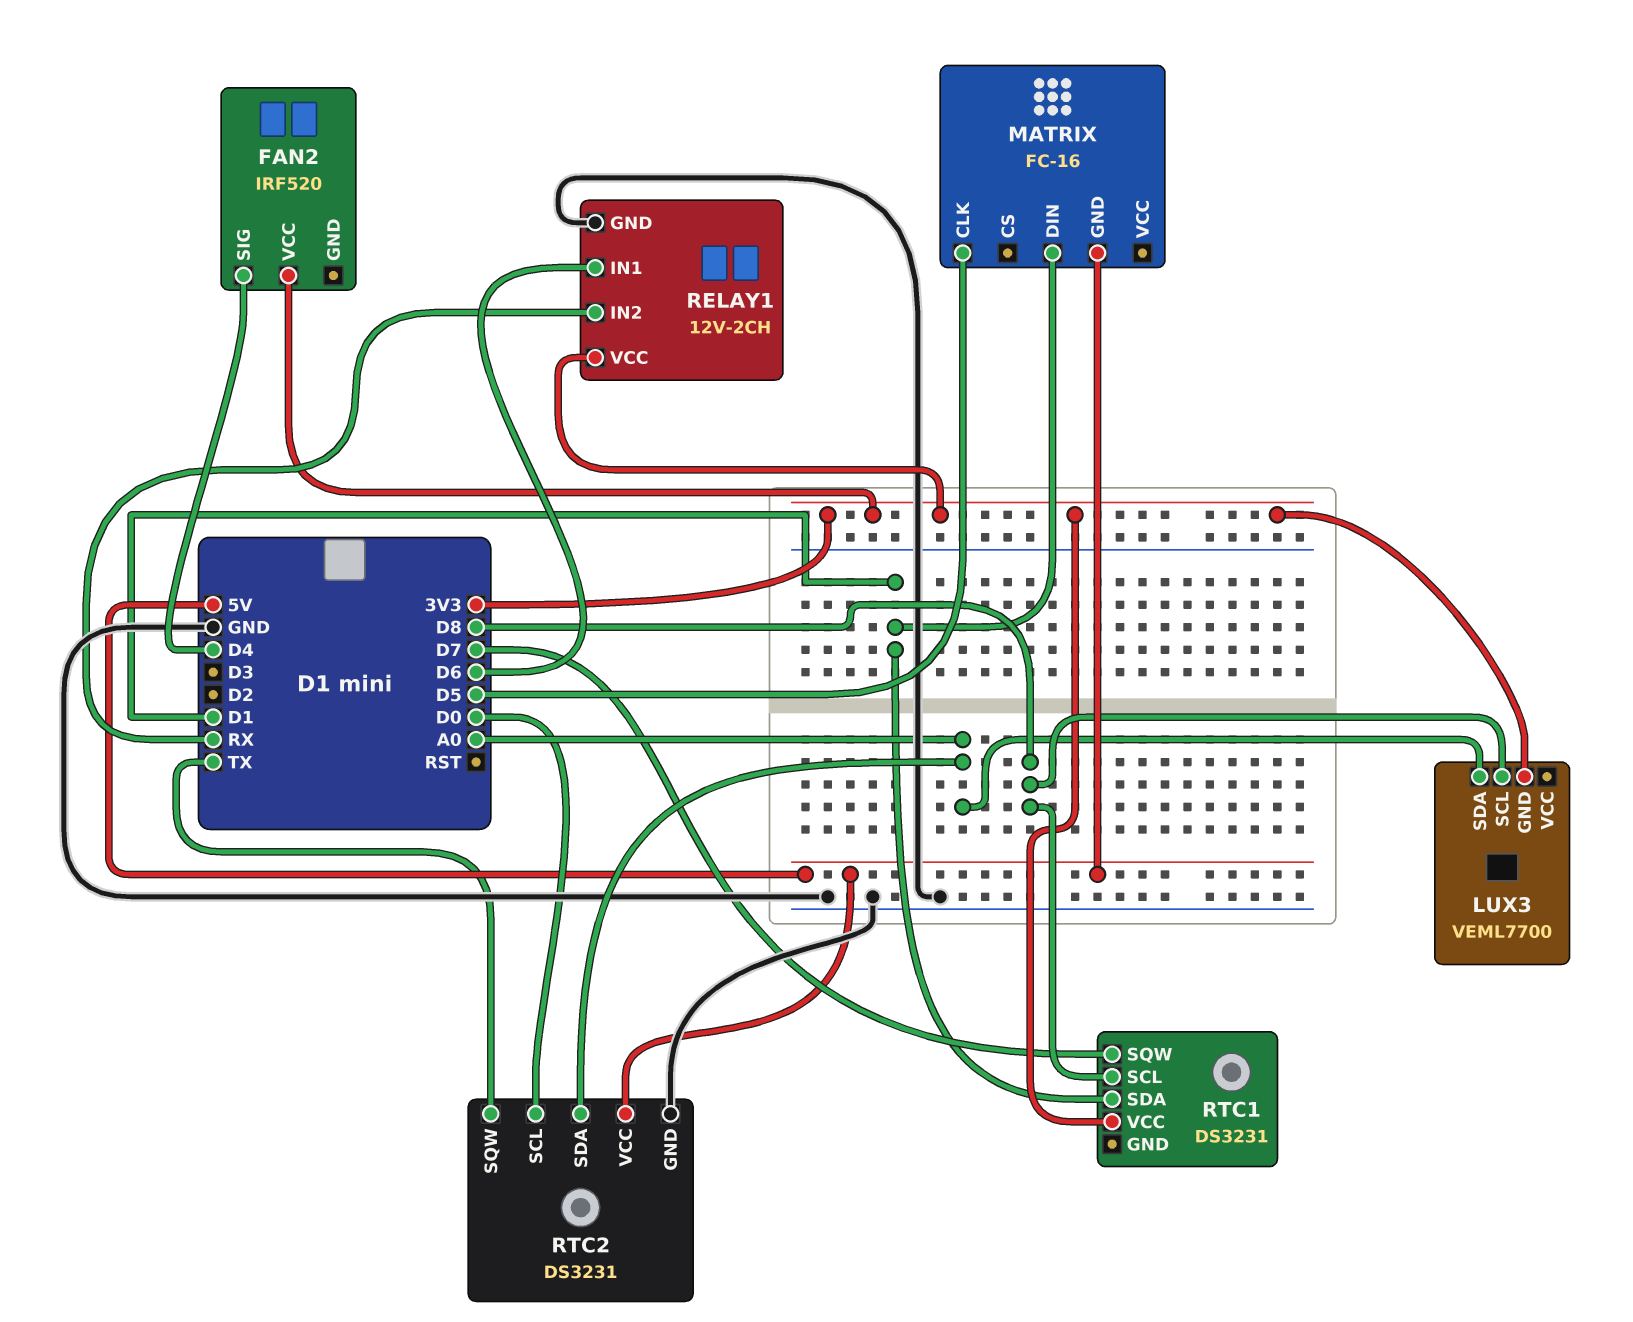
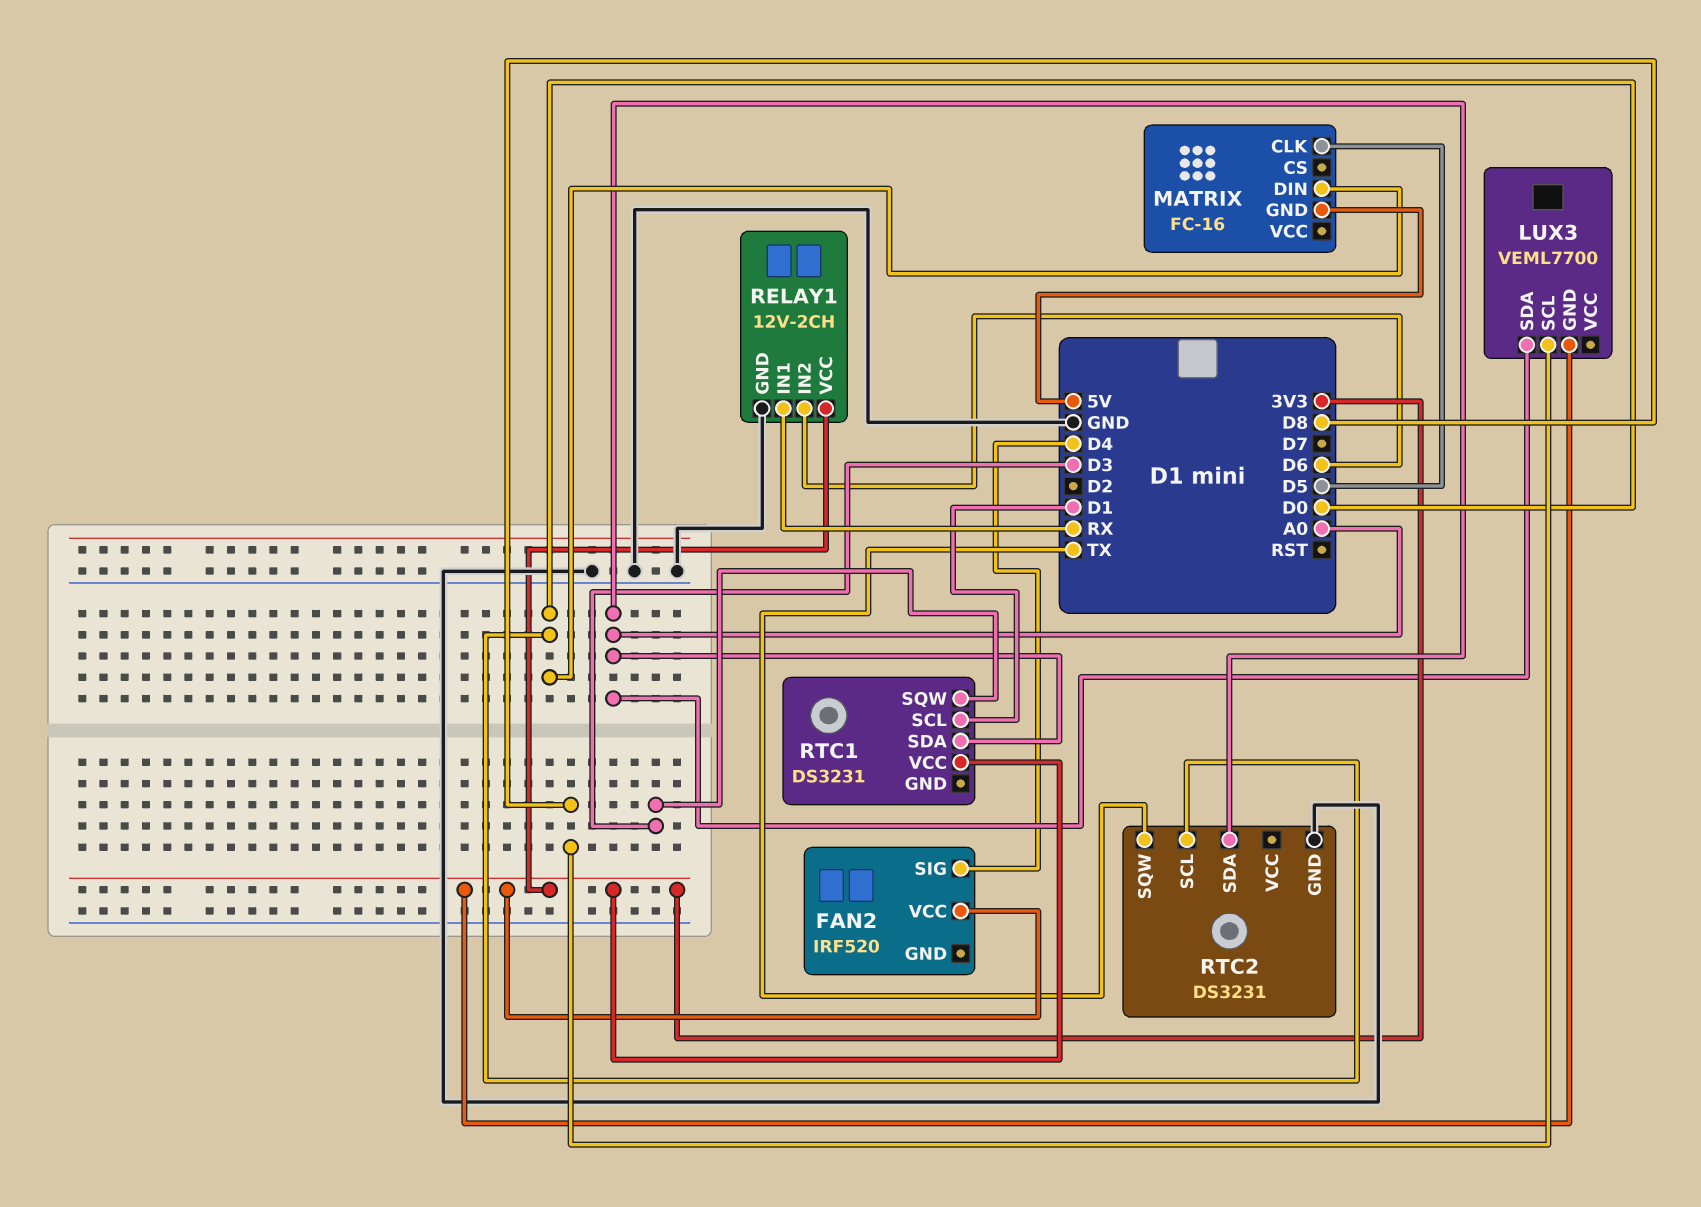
MATRIX pin DIN: D1 -> D0
RELAY1 pin IN1: D6 -> RX
RELAY1 pin IN2: RX -> D6
RTC1 pin SCL: D8 -> D1
RTC1 pin SDA: D1 -> A0
RTC1 pin SQW: D7 -> D3
RTC2 pin VCC: 5V -> none

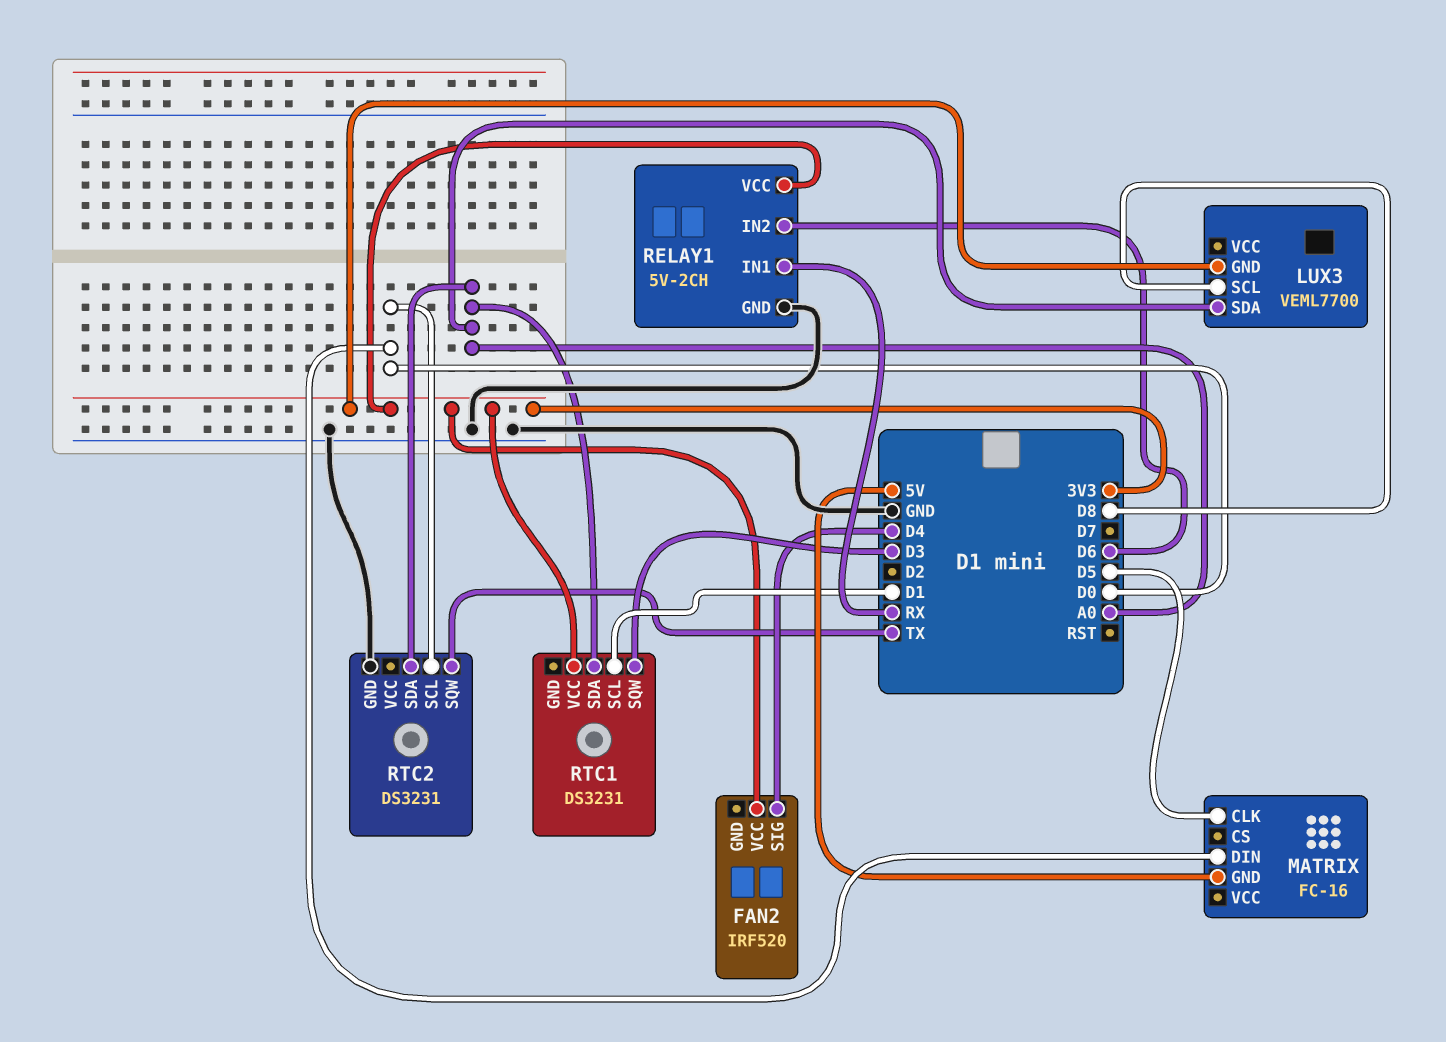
RELAY1: 12V-2CH -> 5V-2CH

